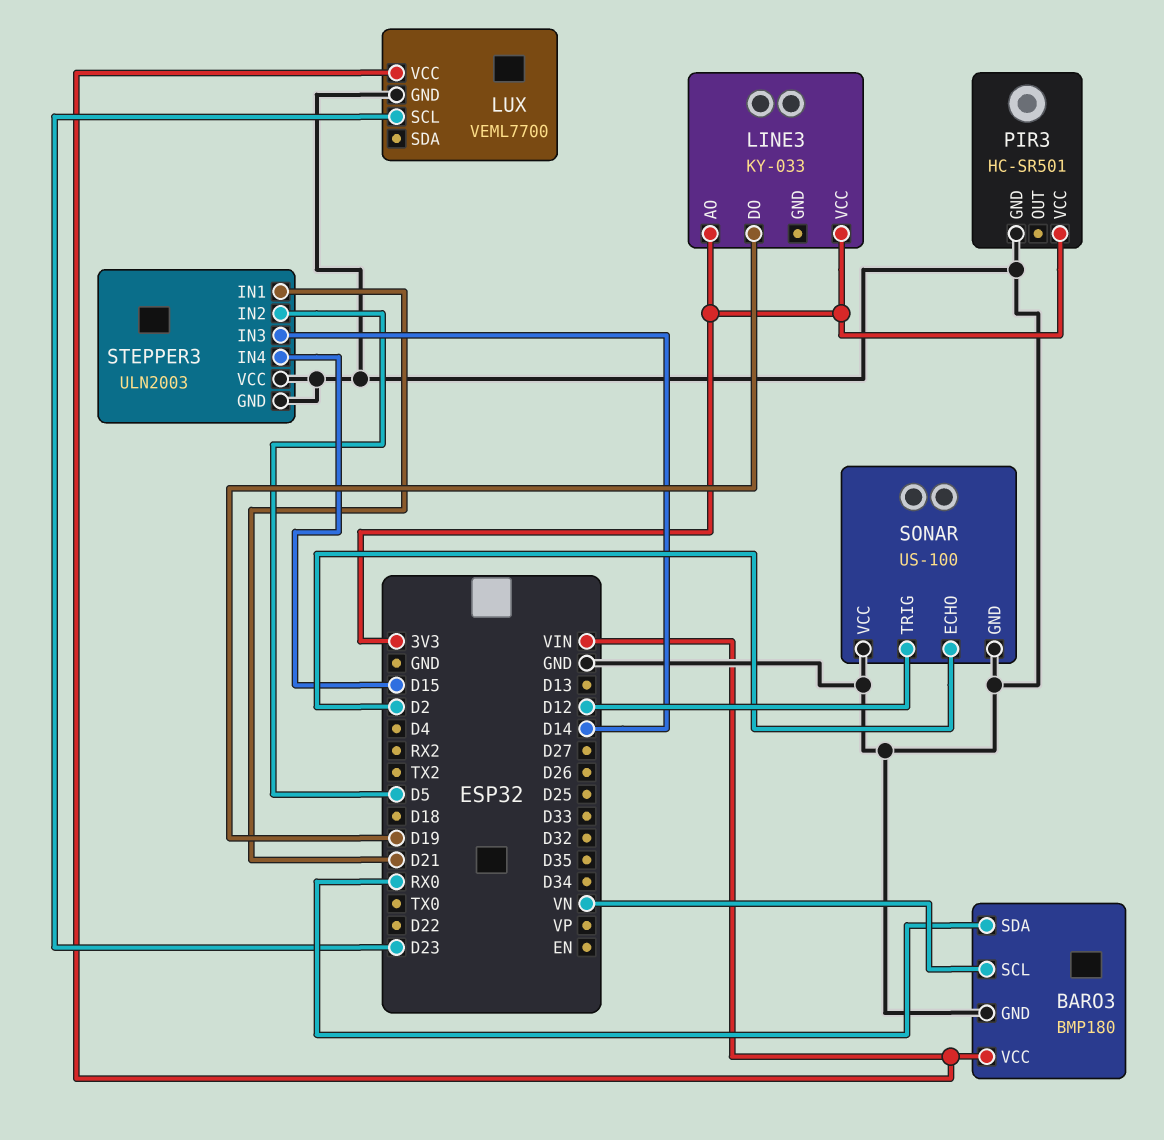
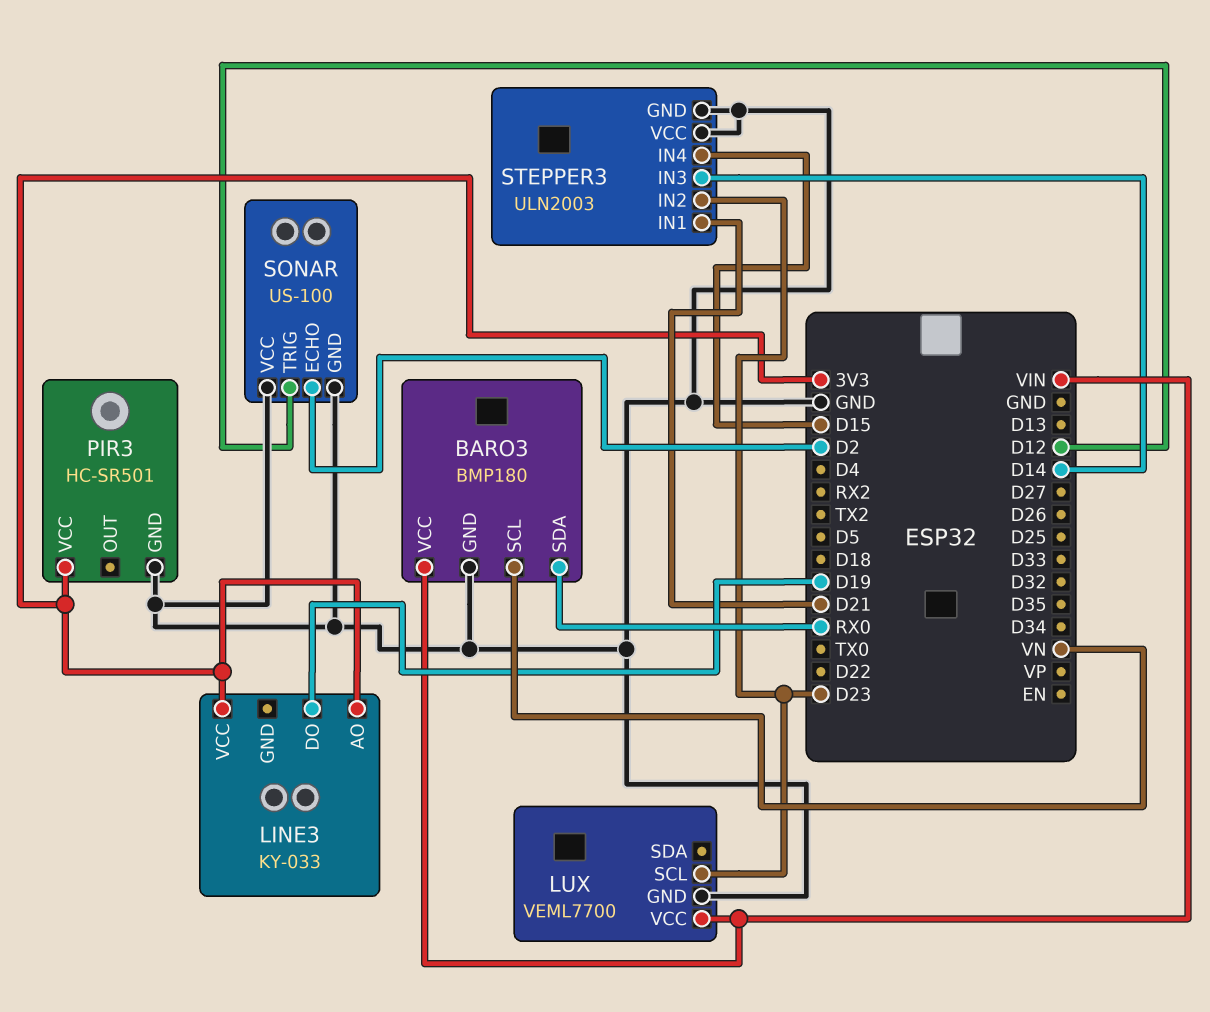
STEPPER3 pin IN2: D5 -> D23

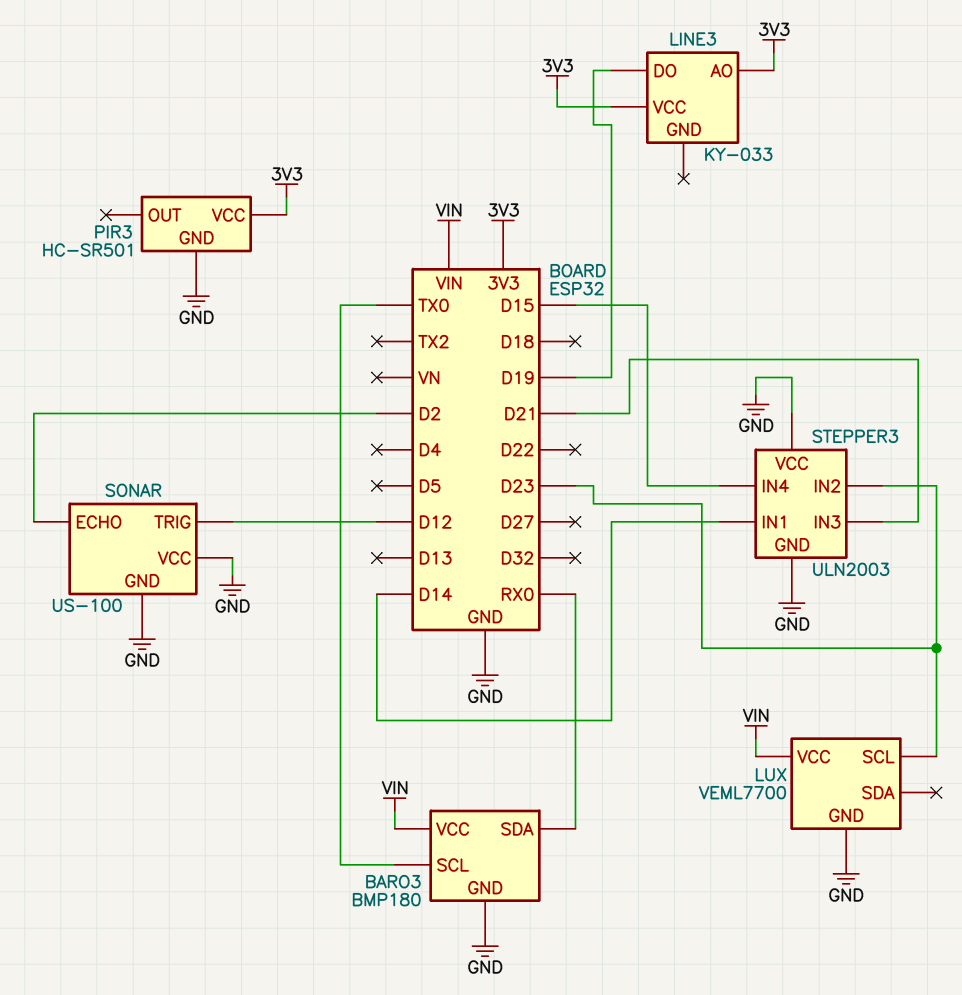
BARO3 pin SCL: VN -> TX0
STEPPER3 pin IN1: D21 -> D14
STEPPER3 pin IN3: D14 -> D21

